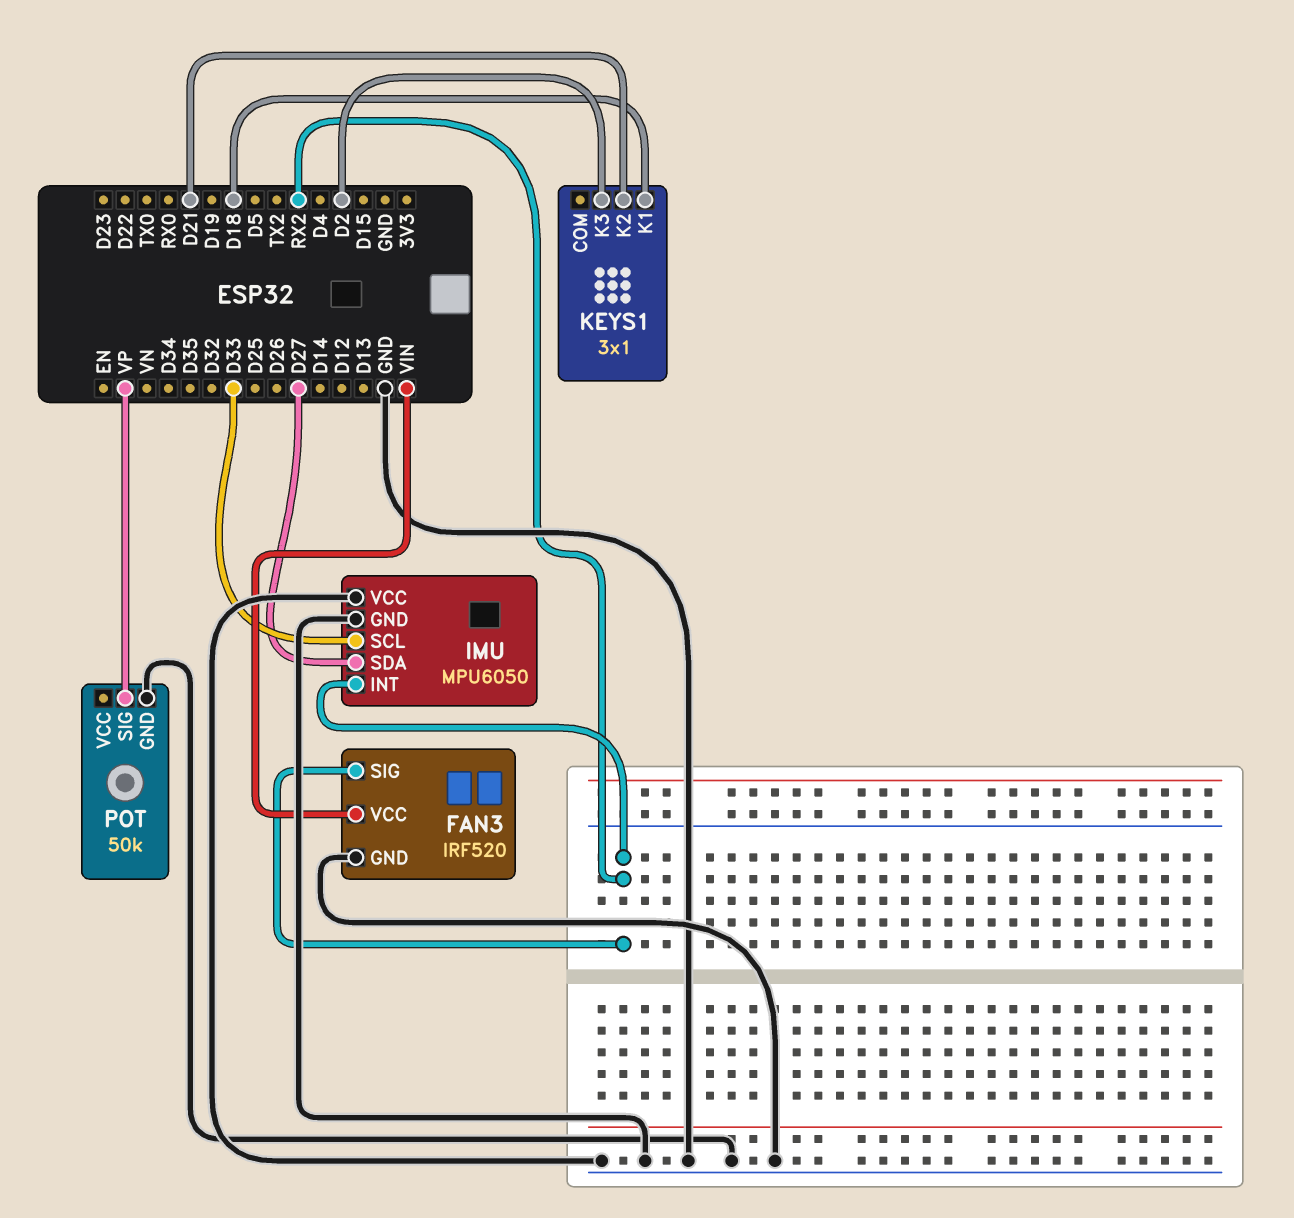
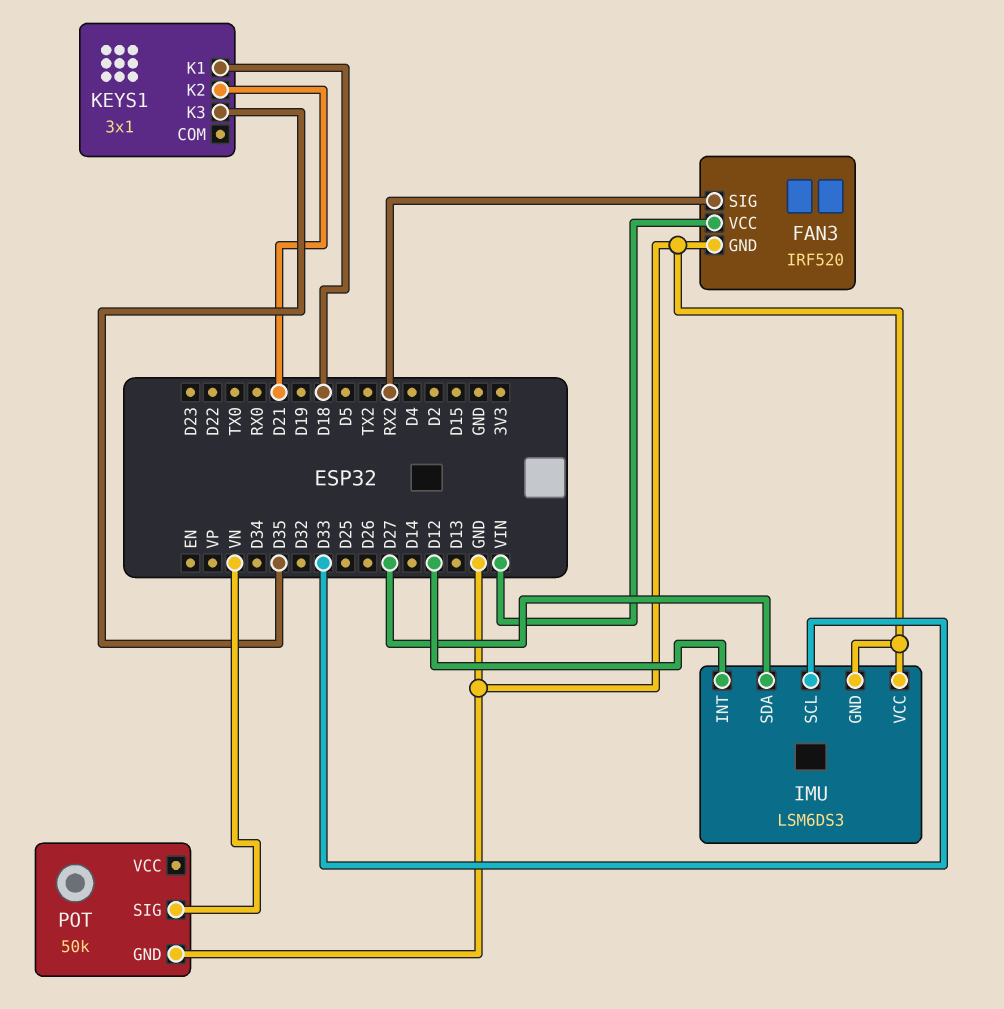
IMU: MPU6050 -> LSM6DS3
IMU pin INT: RX2 -> D12
KEYS1 pin K3: D2 -> D35
POT pin SIG: VP -> VN

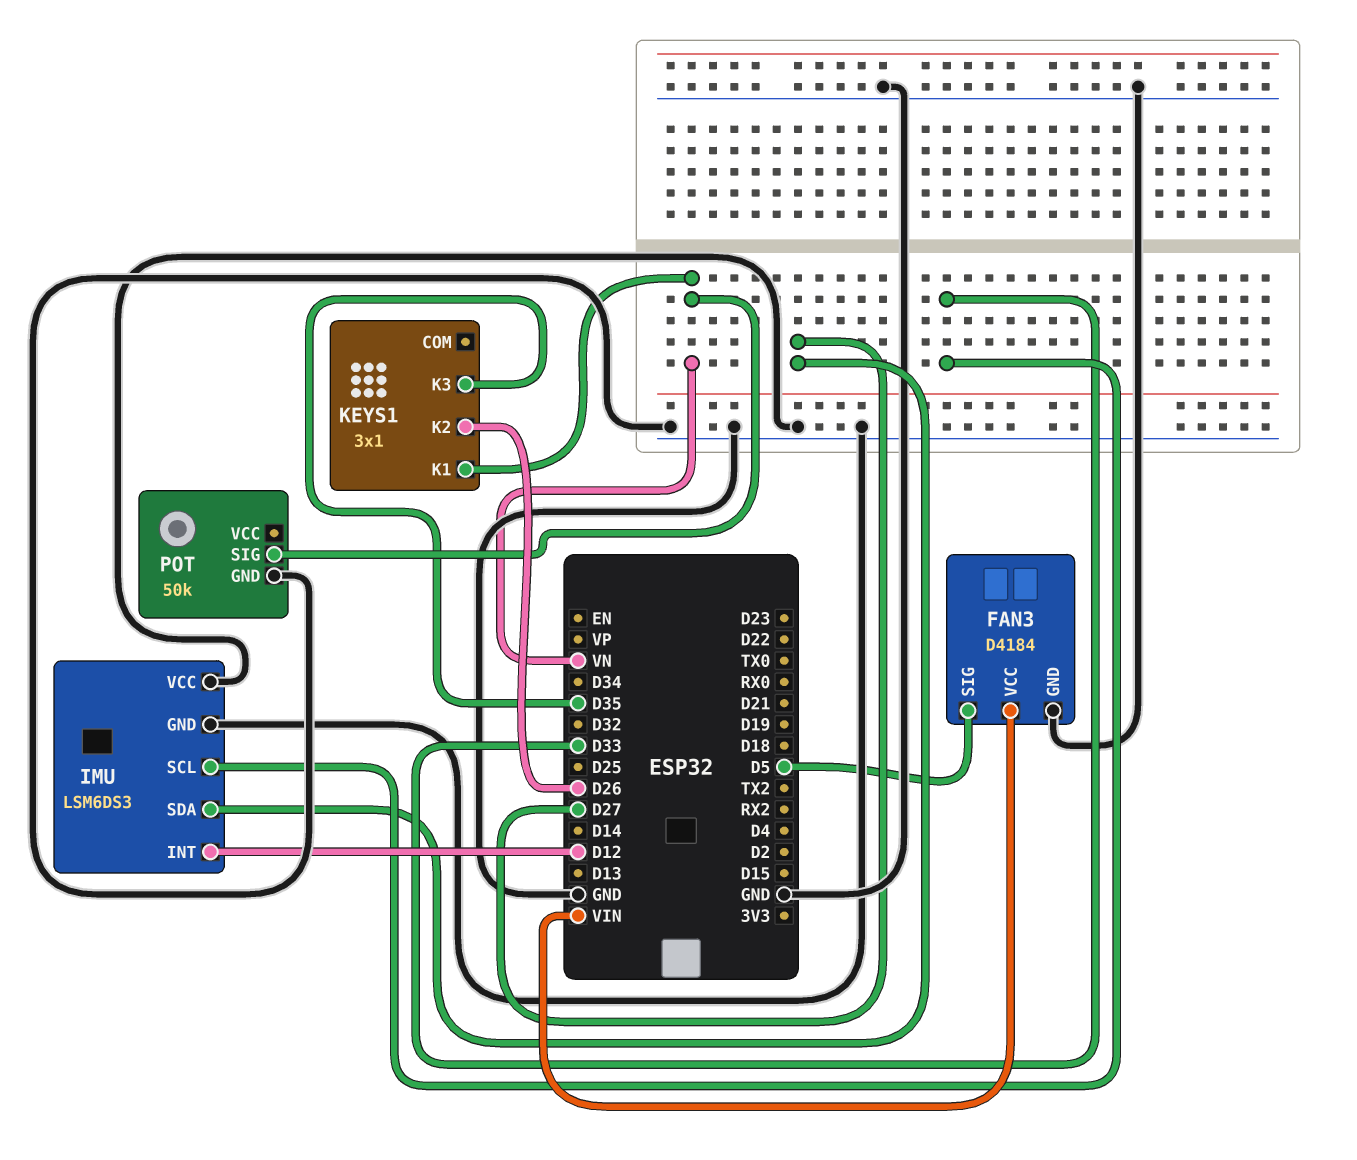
FAN3: IRF520 -> D4184
FAN3 pin SIG: RX2 -> D5
KEYS1 pin K1: D18 -> VN
KEYS1 pin K2: D21 -> D26

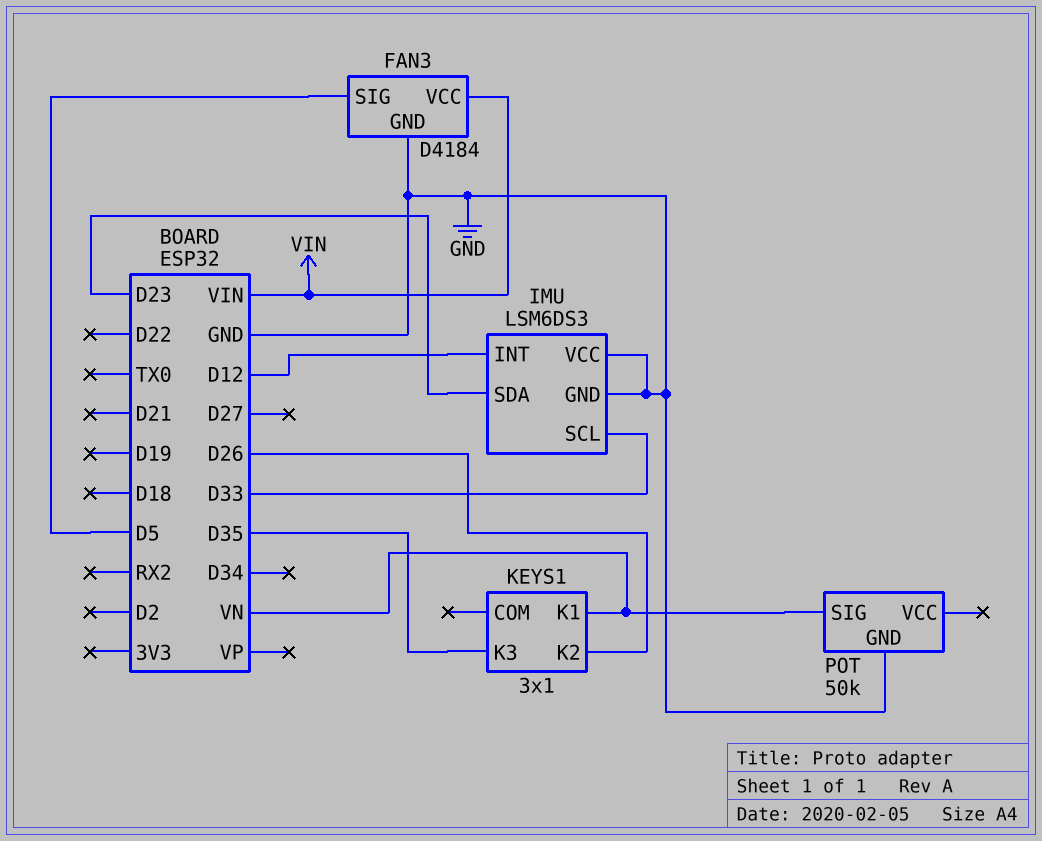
IMU pin SDA: D27 -> D23

